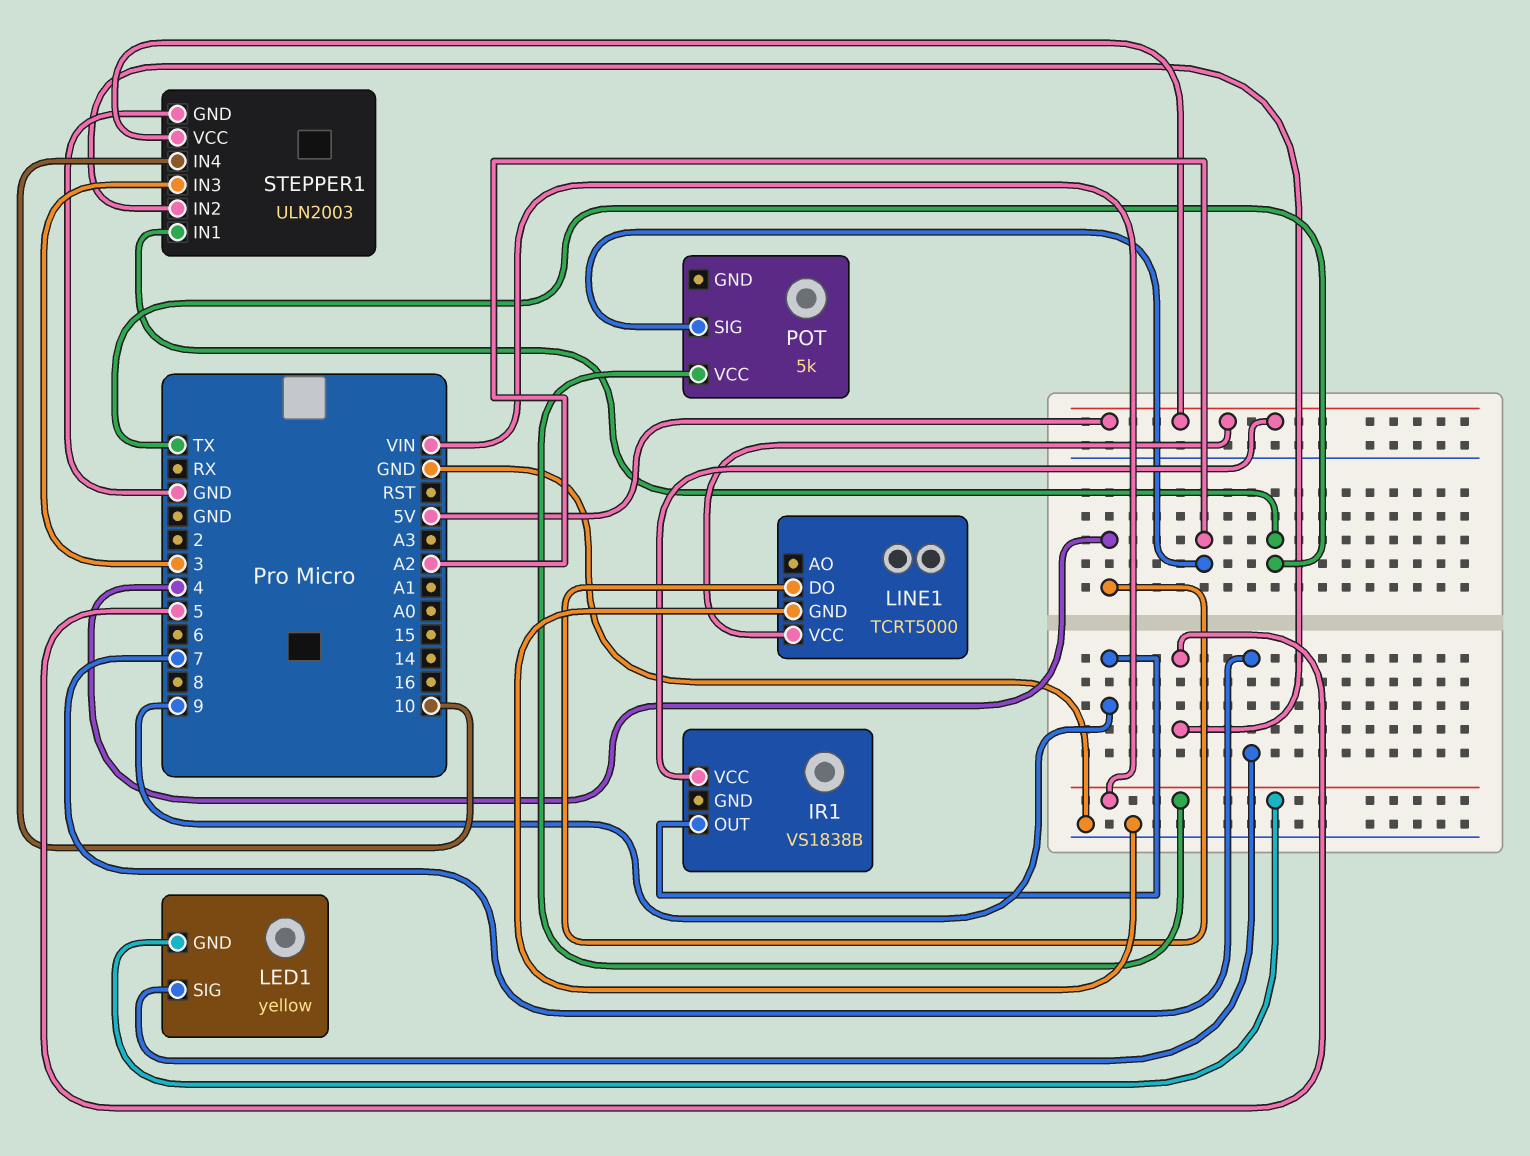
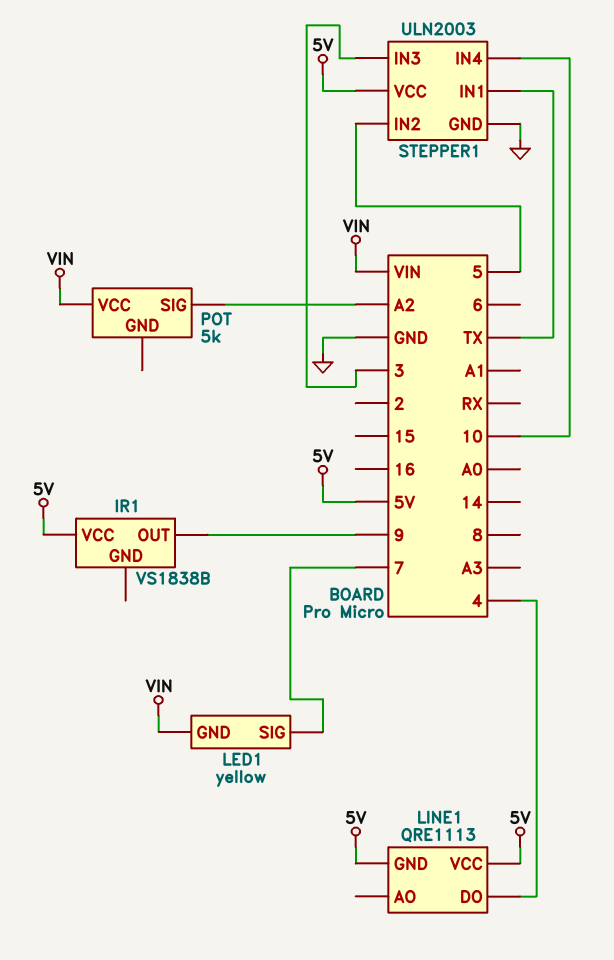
LINE1: TCRT5000 -> QRE1113
LINE1 pin GND: GND -> 5V

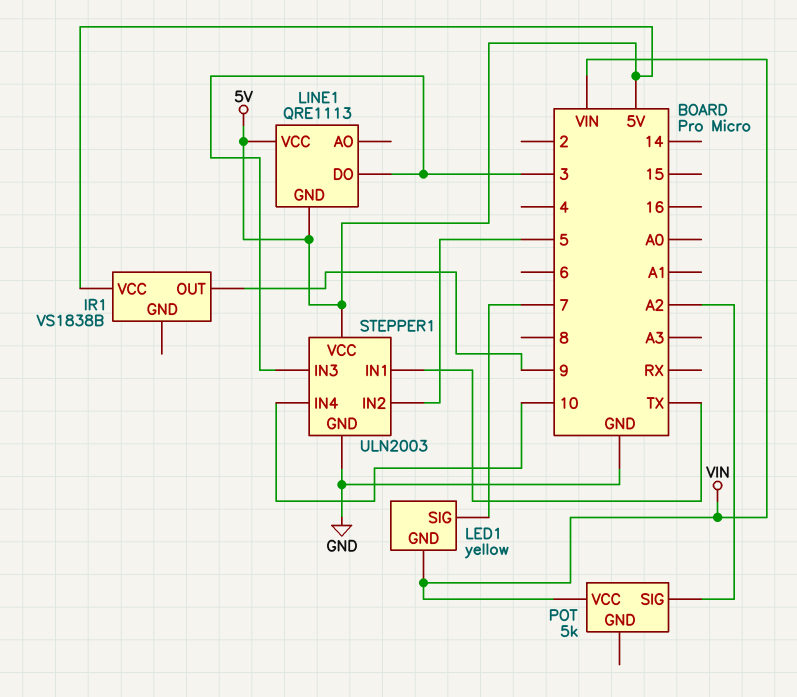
LINE1 pin DO: 4 -> 3

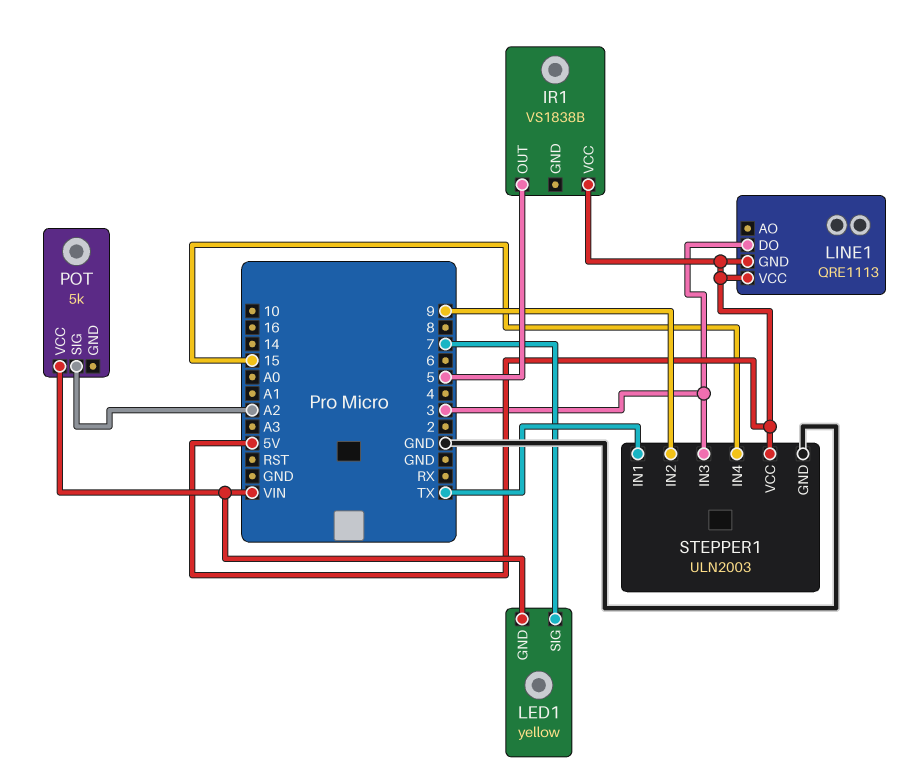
IR1 pin OUT: 9 -> 5
STEPPER1 pin IN2: 5 -> 9
STEPPER1 pin IN4: 10 -> 15

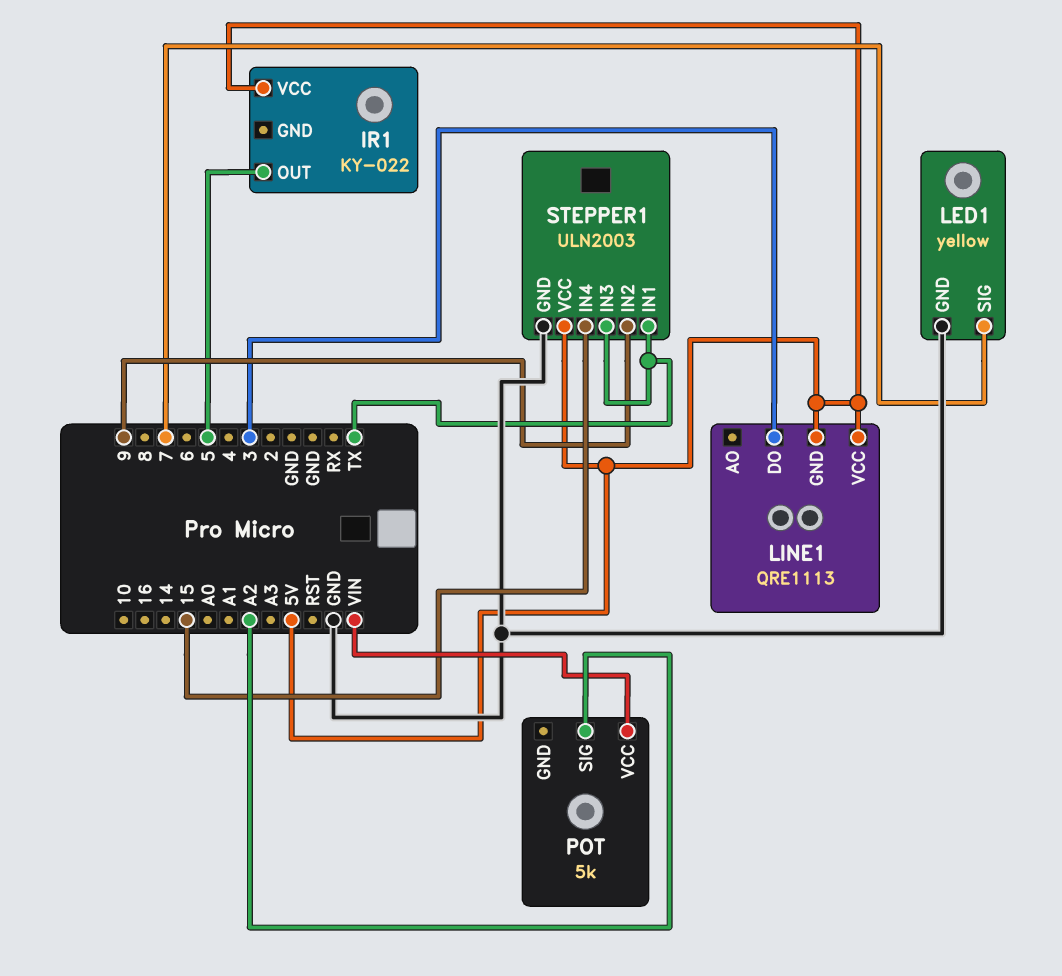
IR1: VS1838B -> KY-022
LED1 pin GND: VIN -> GND
STEPPER1 pin IN3: 3 -> TX

